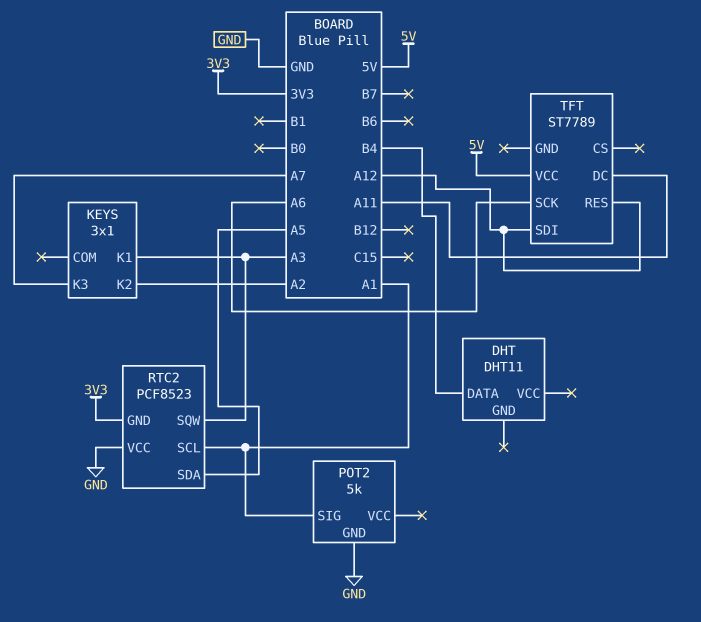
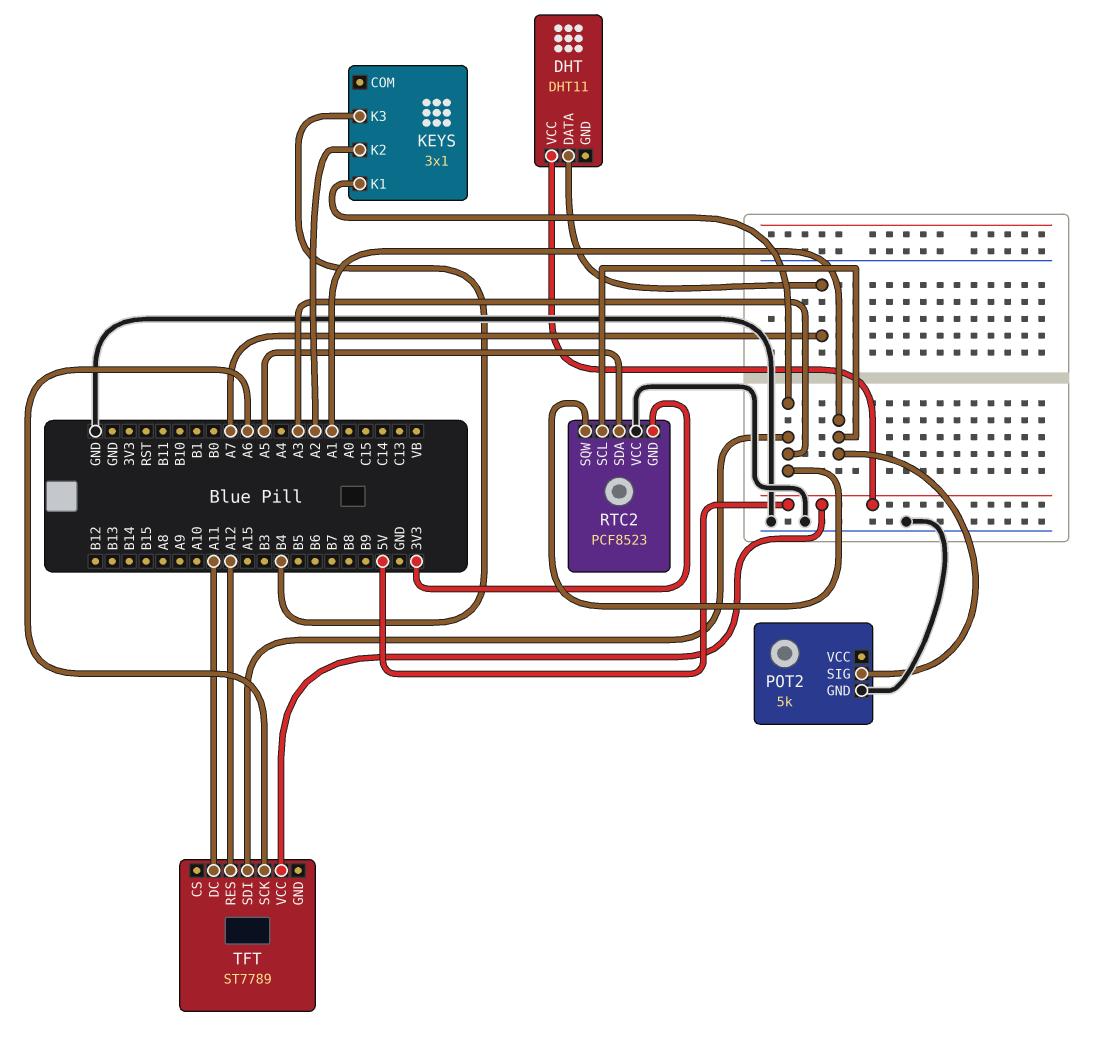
DHT pin DATA: B4 -> A7
DHT pin VCC: none -> 5V
KEYS pin K3: A7 -> B4
TFT pin SDI: A12 -> A3

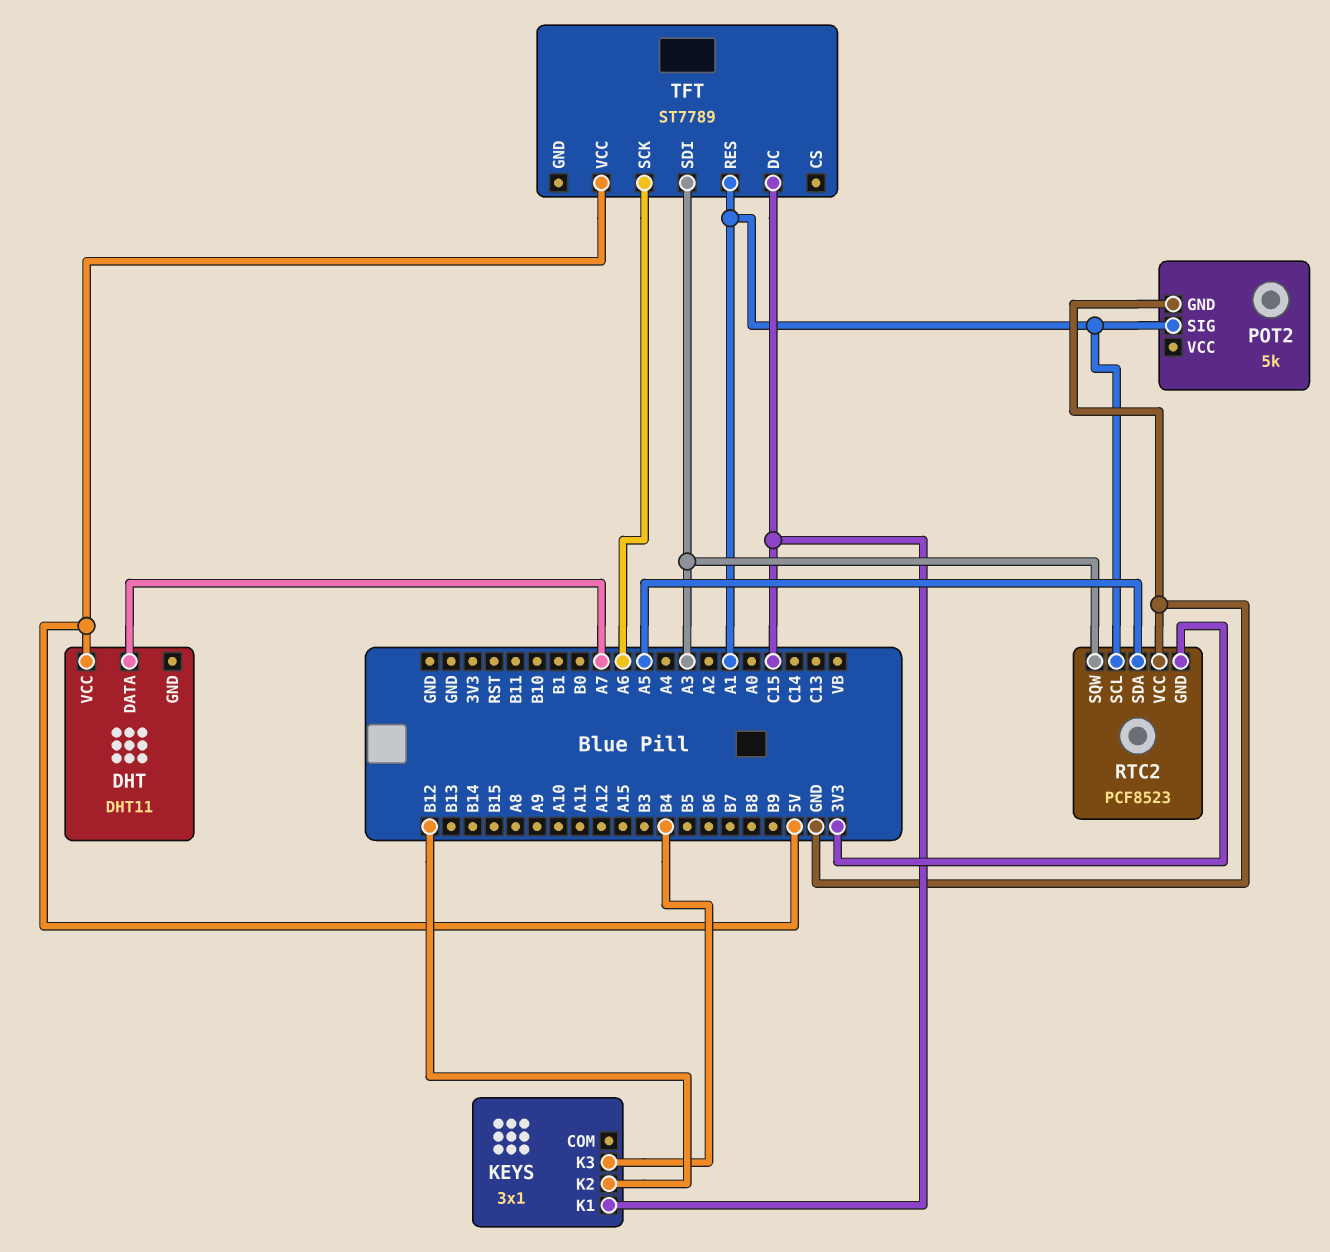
KEYS pin K1: A3 -> C15
KEYS pin K2: A2 -> B12
TFT pin DC: A11 -> C15
TFT pin RES: A12 -> A1

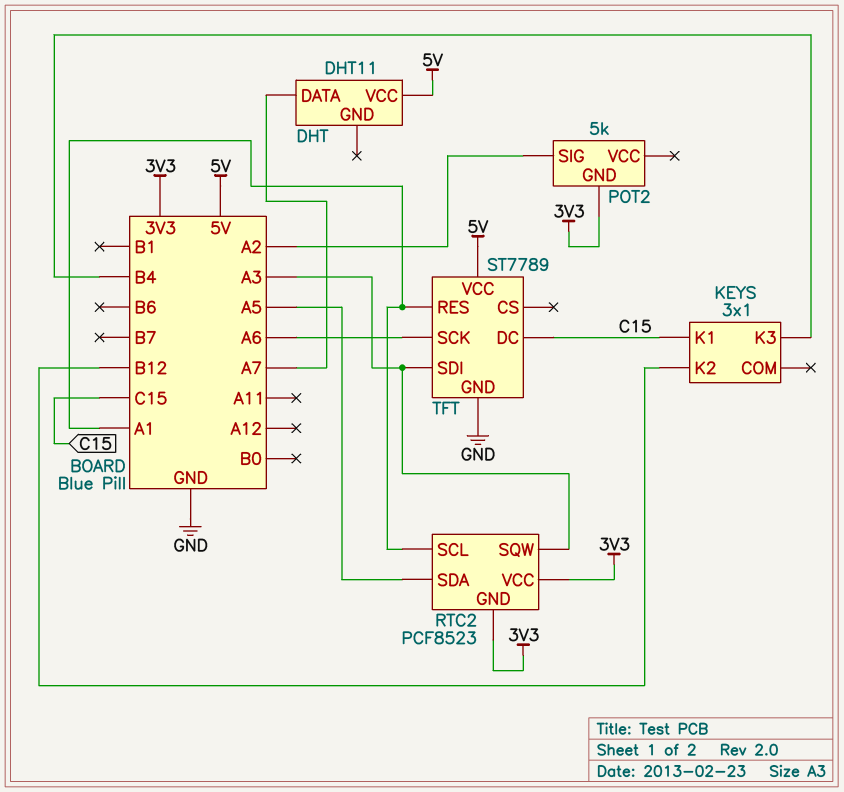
POT2 pin GND: GND -> 3V3
POT2 pin SIG: A1 -> A2
RTC2 pin VCC: GND -> 3V3
TFT pin GND: none -> GND

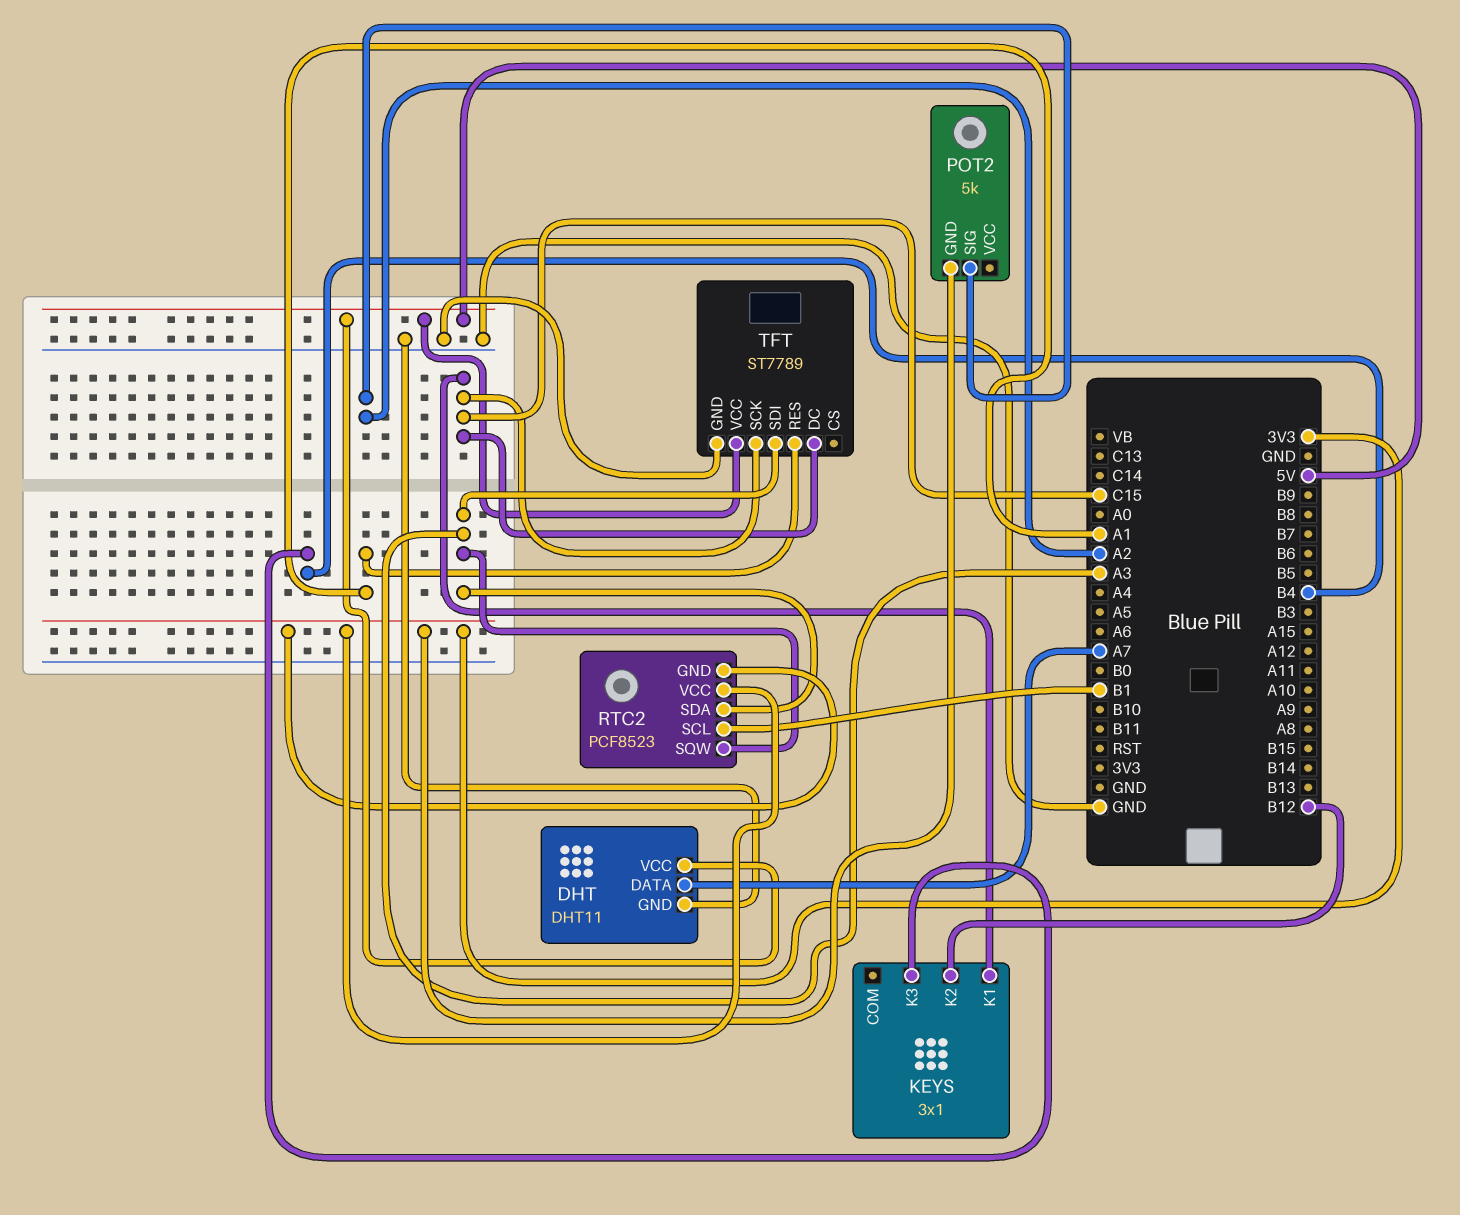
DHT pin GND: none -> GND
RTC2 pin SCL: A1 -> B1
RTC2 pin SDA: A5 -> A3
TFT pin SCK: A6 -> C15

